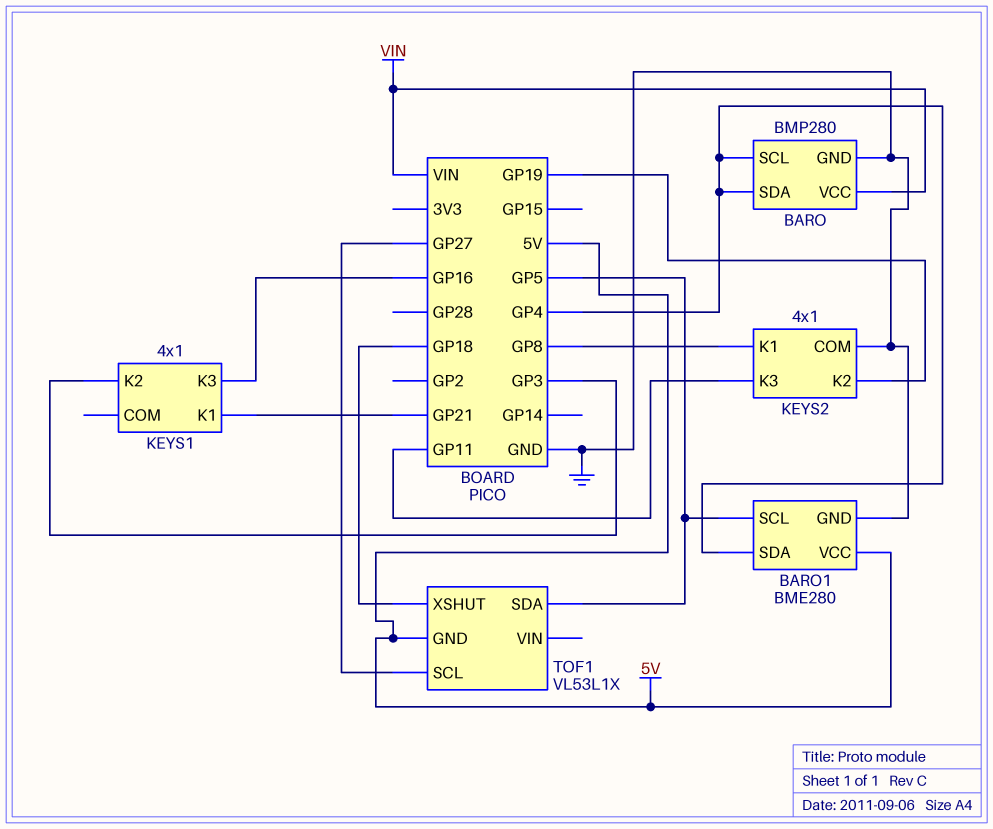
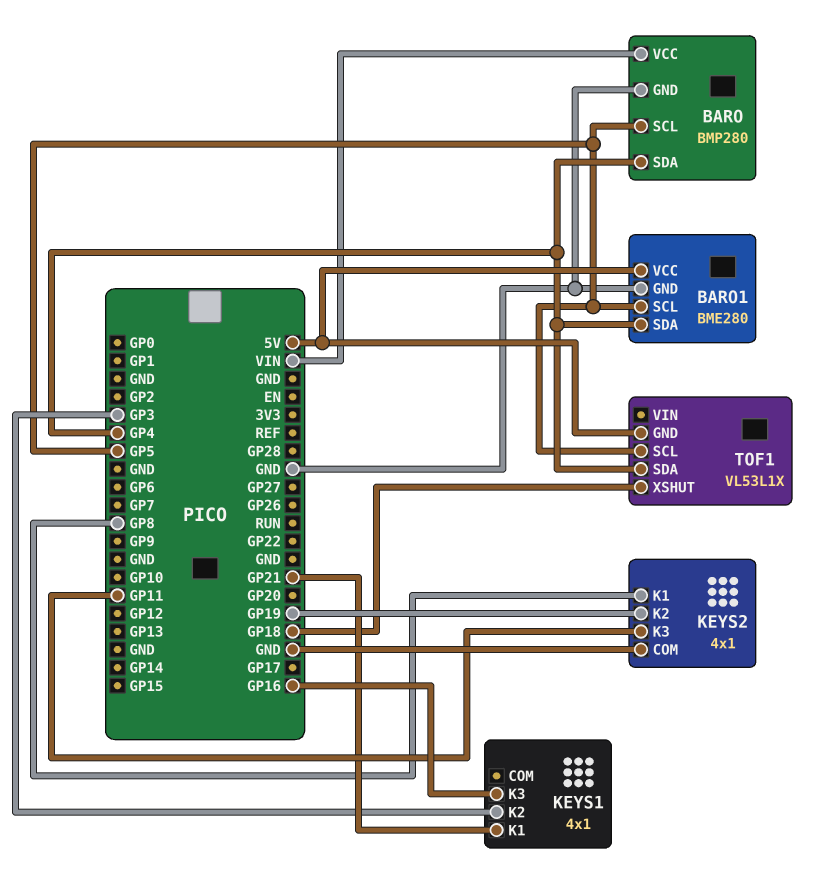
BARO pin SCL: GP4 -> GP5
TOF1 pin SCL: GP27 -> GP5
TOF1 pin SDA: GP5 -> GP4

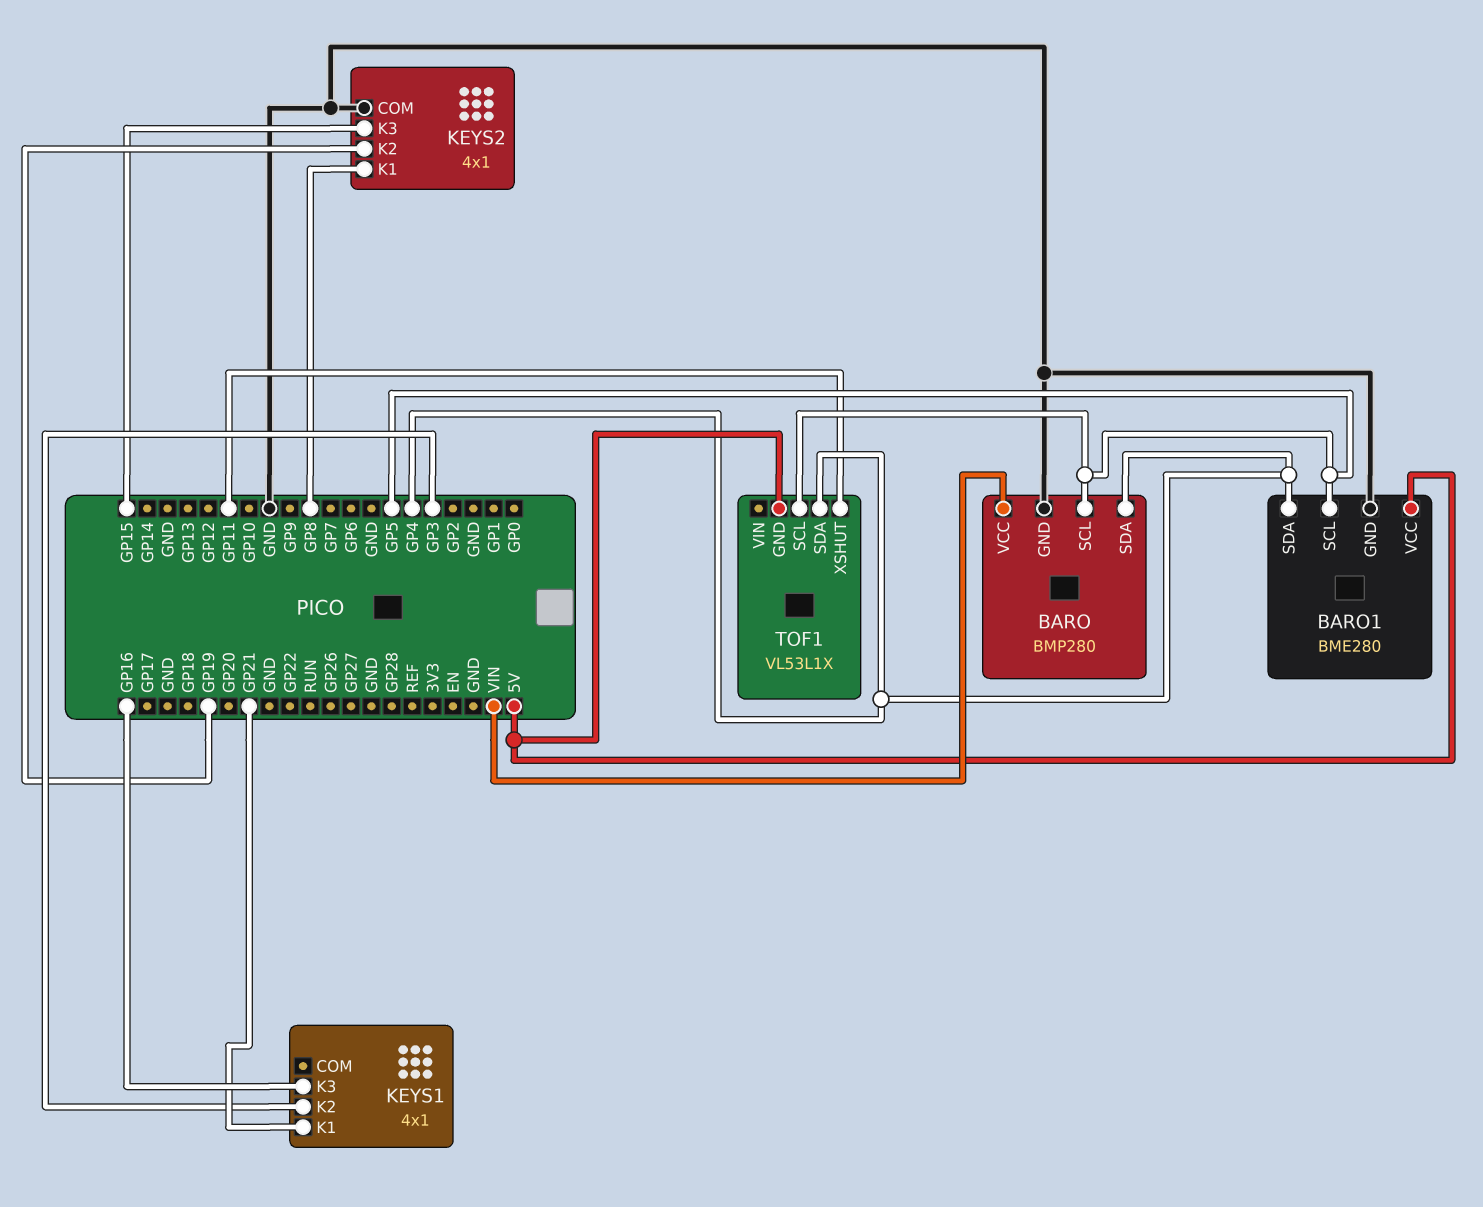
KEYS2 pin K3: GP11 -> GP15
TOF1 pin XSHUT: GP18 -> GP11

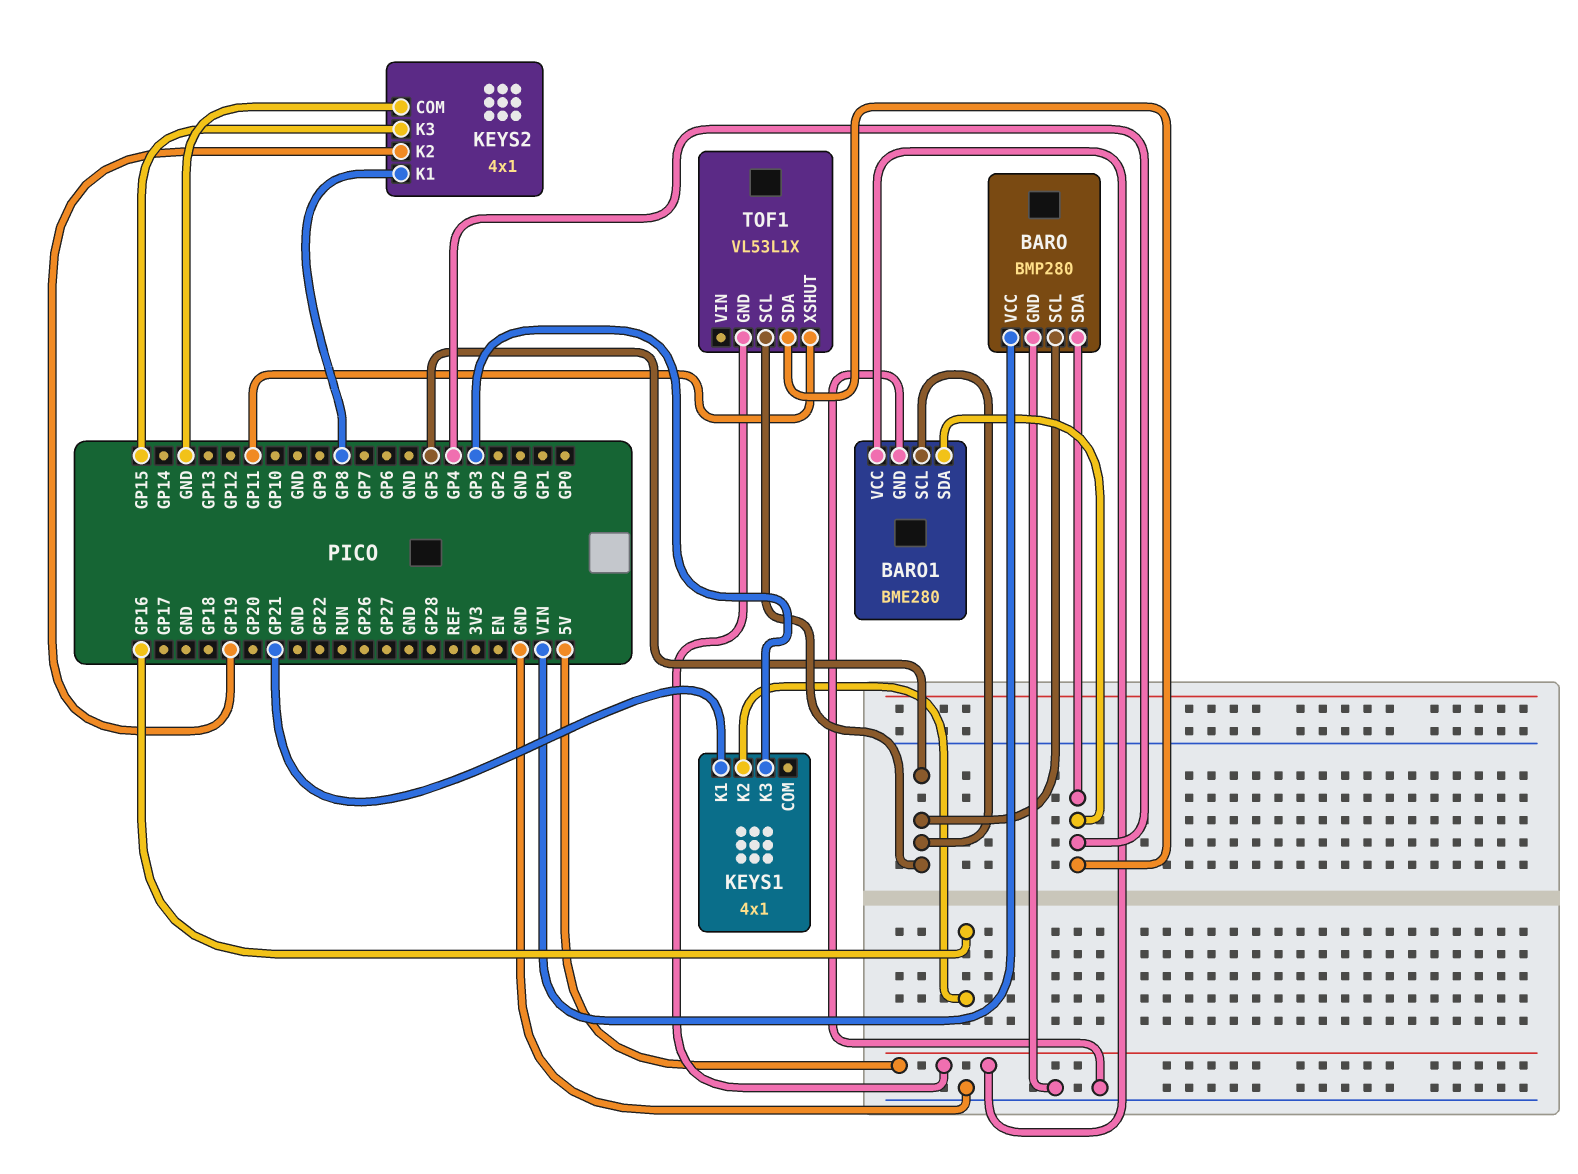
KEYS1 pin K2: GP3 -> GP16
KEYS1 pin K3: GP16 -> GP3

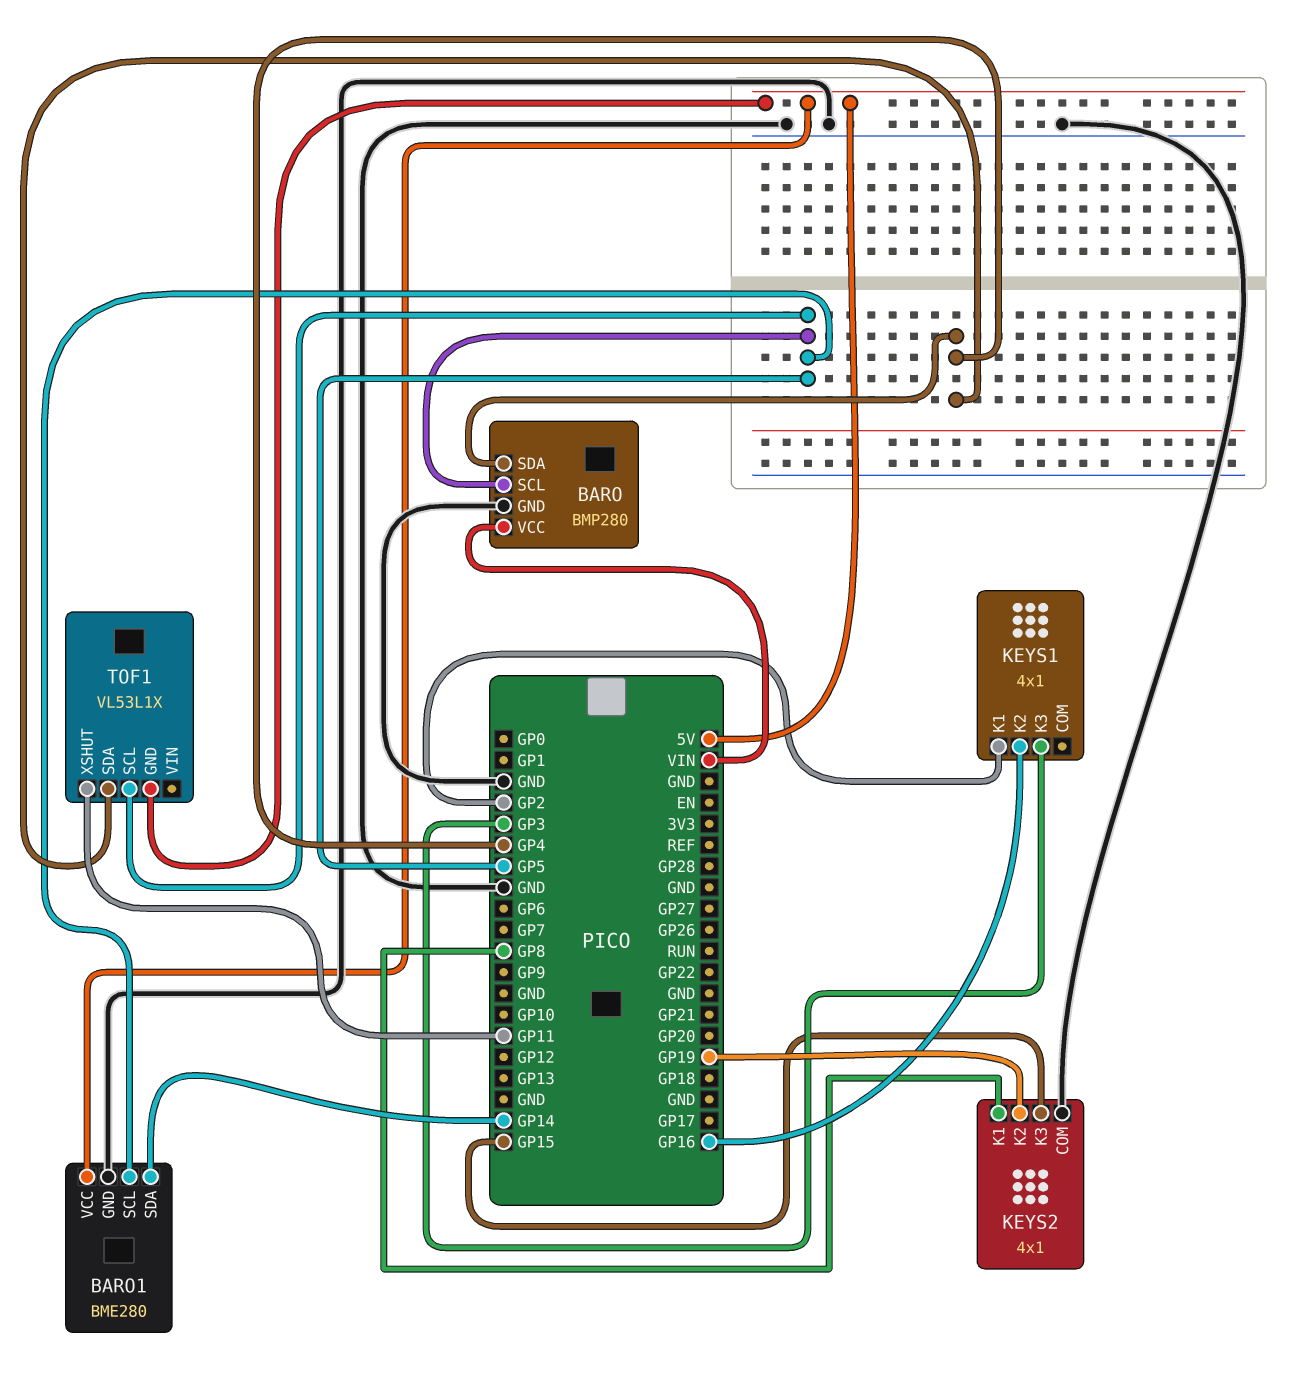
BARO1 pin SDA: GP4 -> GP14
KEYS1 pin K1: GP21 -> GP2

